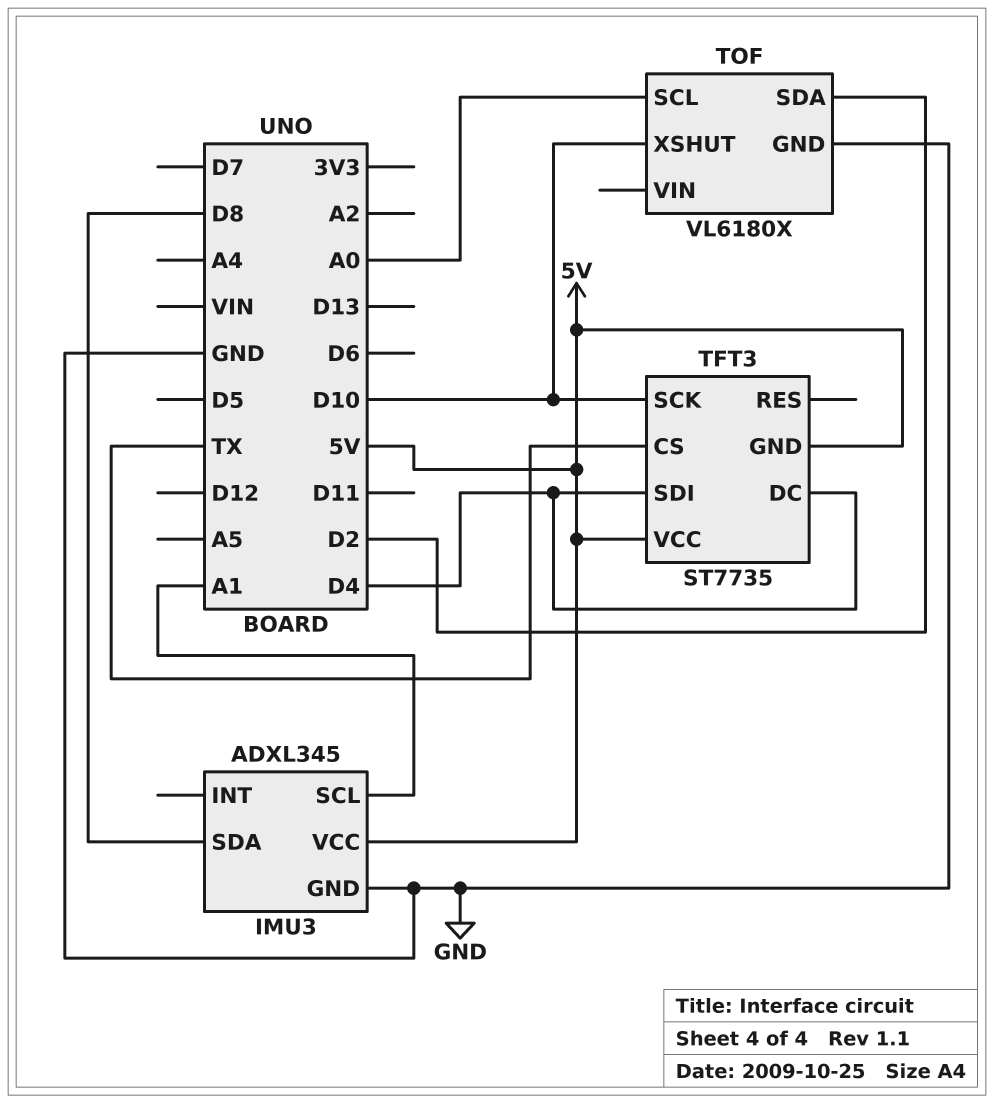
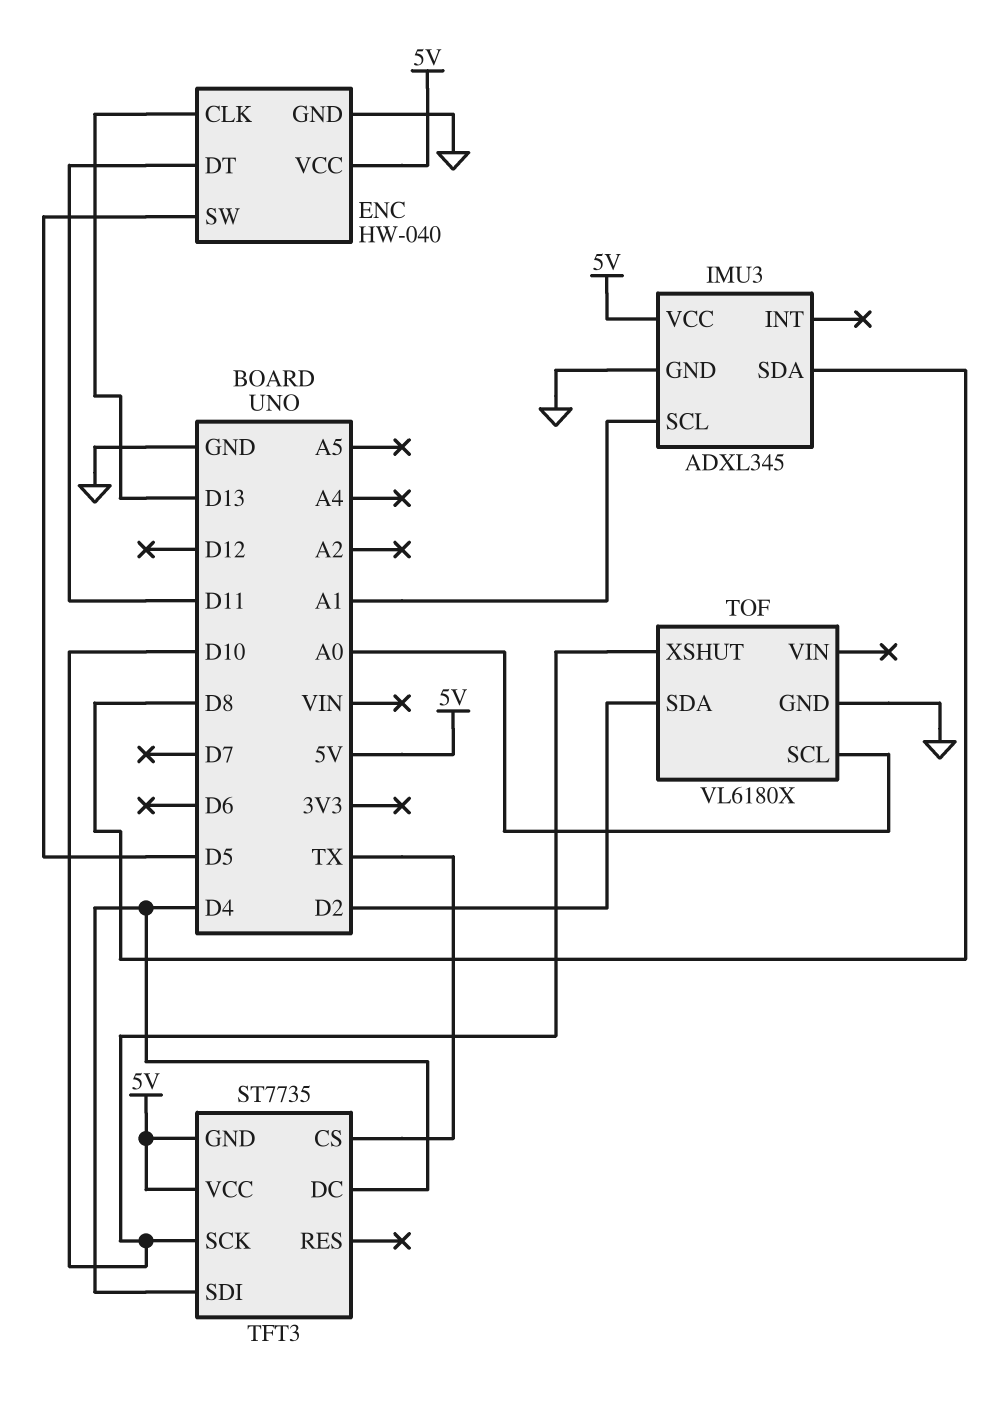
ENC: none -> HW-040
ENC pin CLK: none -> D13
ENC pin DT: none -> D11
ENC pin GND: none -> GND
ENC pin SW: none -> D5
ENC pin VCC: none -> 5V

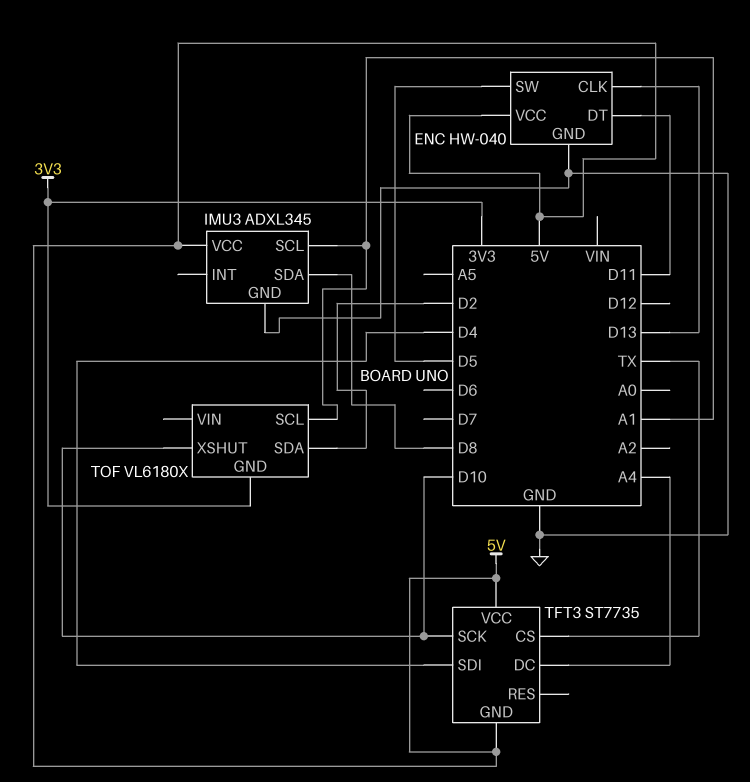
TFT3 pin DC: D4 -> A4
TOF pin GND: GND -> 3V3
TOF pin SCL: A0 -> A1

